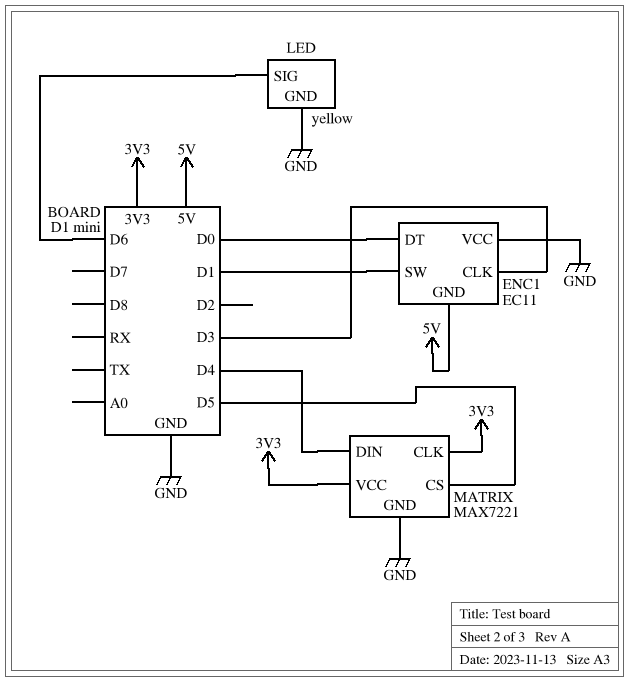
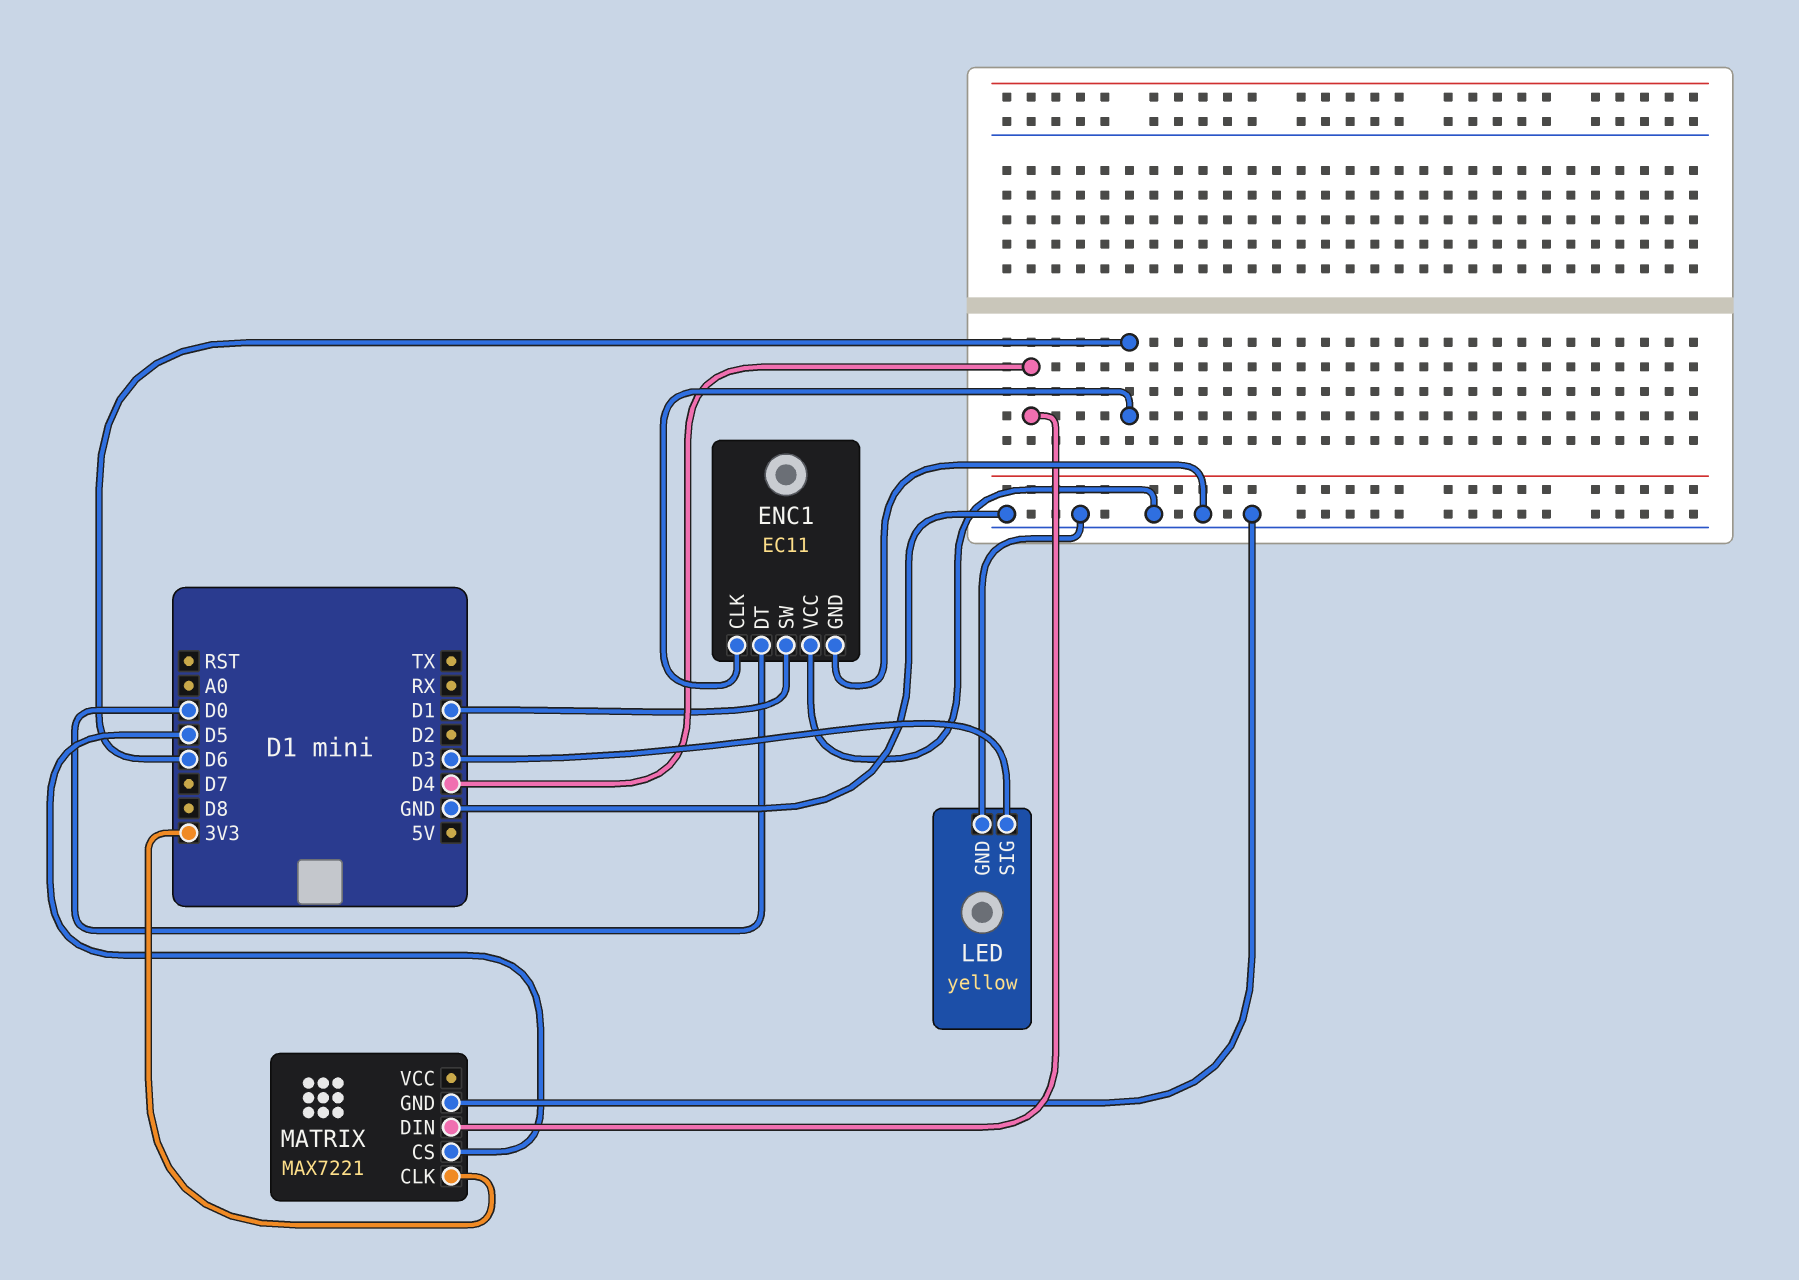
ENC1 pin CLK: D3 -> D6
ENC1 pin GND: 5V -> GND
LED pin SIG: D6 -> D3
MATRIX pin VCC: 3V3 -> none

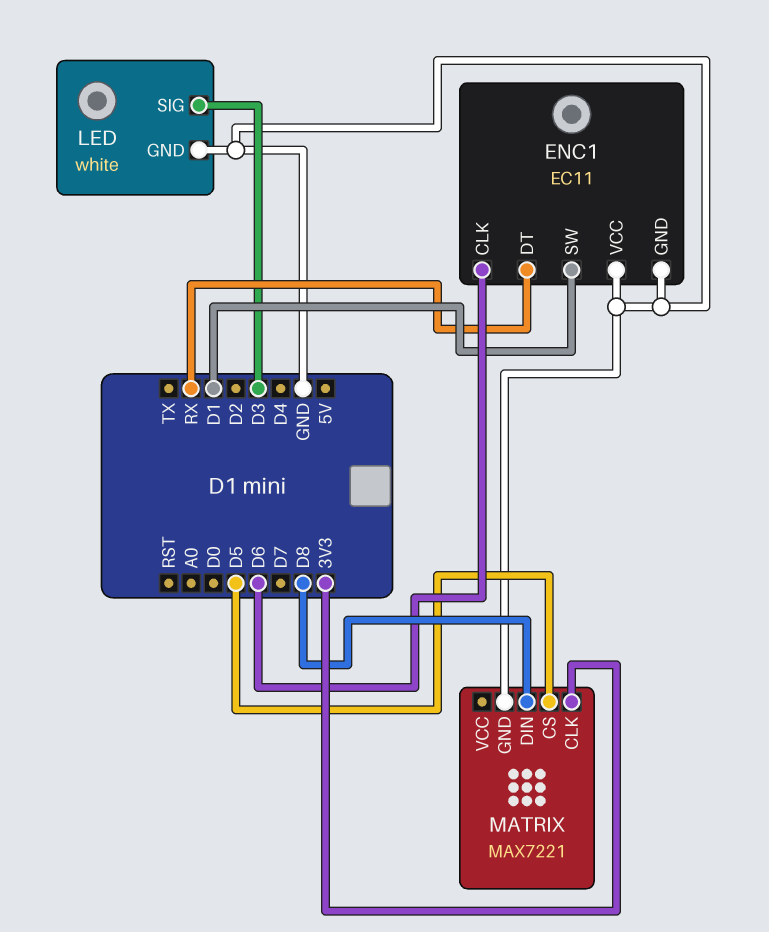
ENC1 pin DT: D0 -> RX
LED: yellow -> white
MATRIX pin DIN: D4 -> D8

